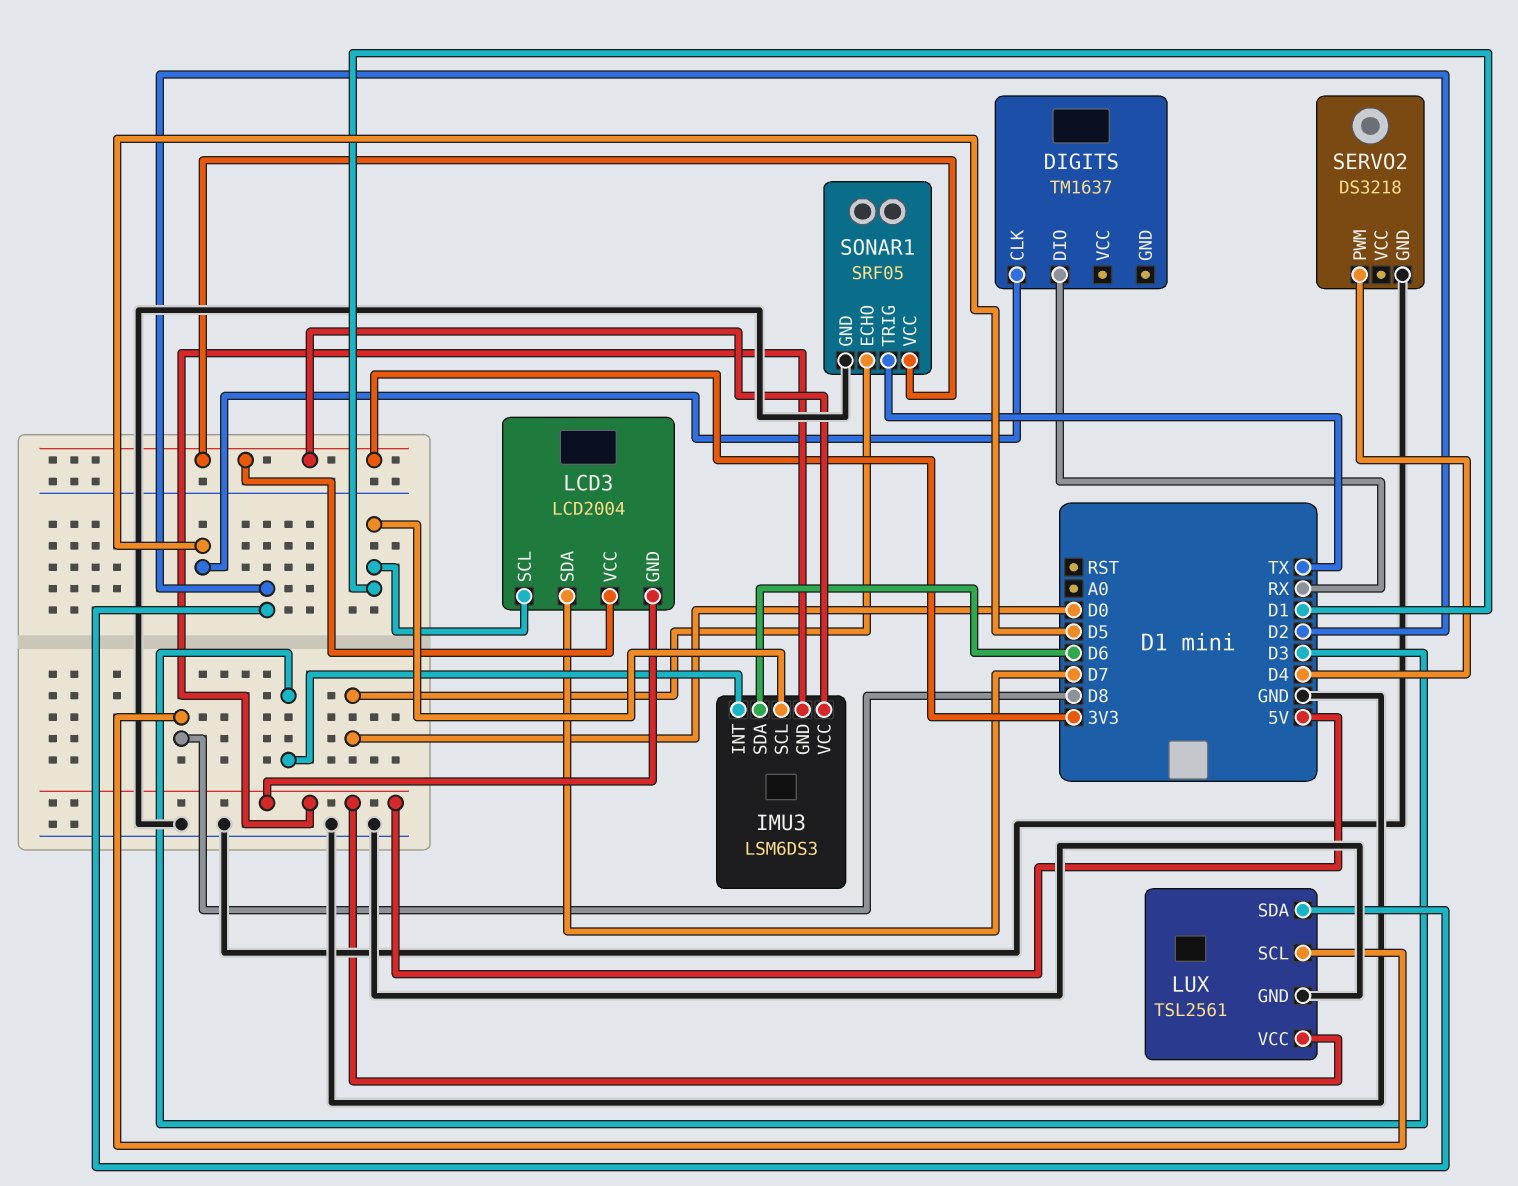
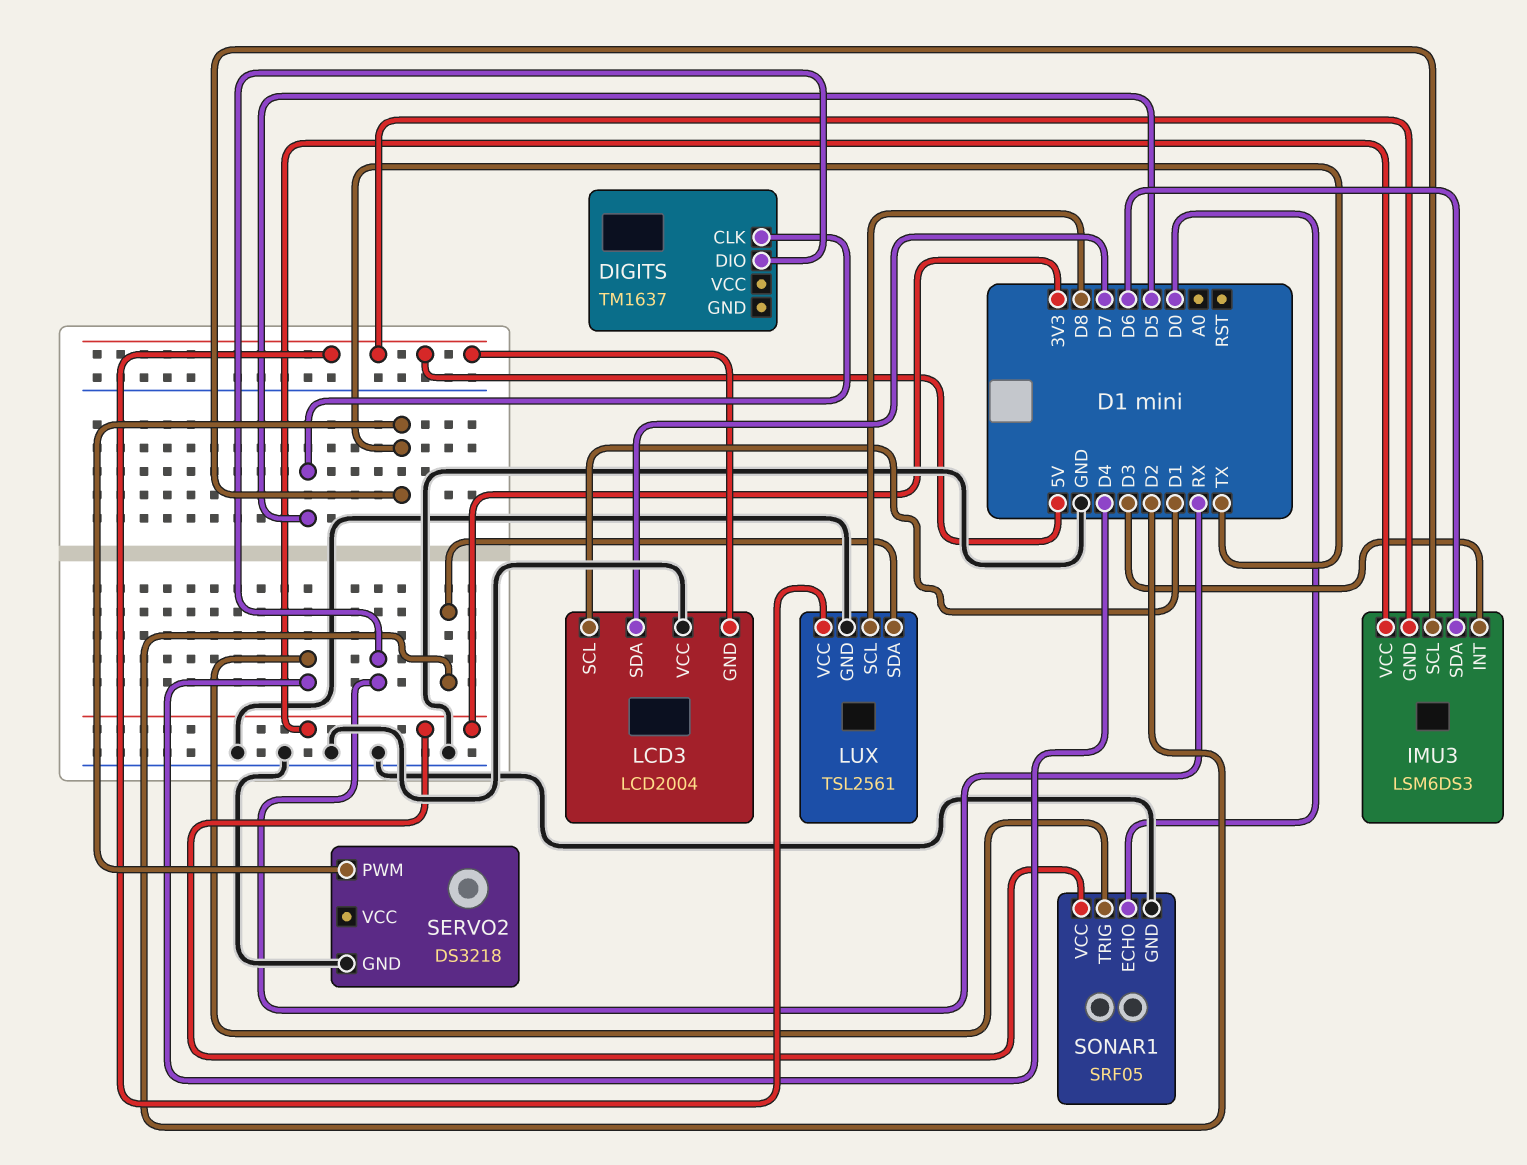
IMU3 pin SCL: D1 -> TX
LCD3 pin VCC: 3V3 -> GND
SERVO2 pin PWM: D4 -> TX
SONAR1 pin TRIG: TX -> D4

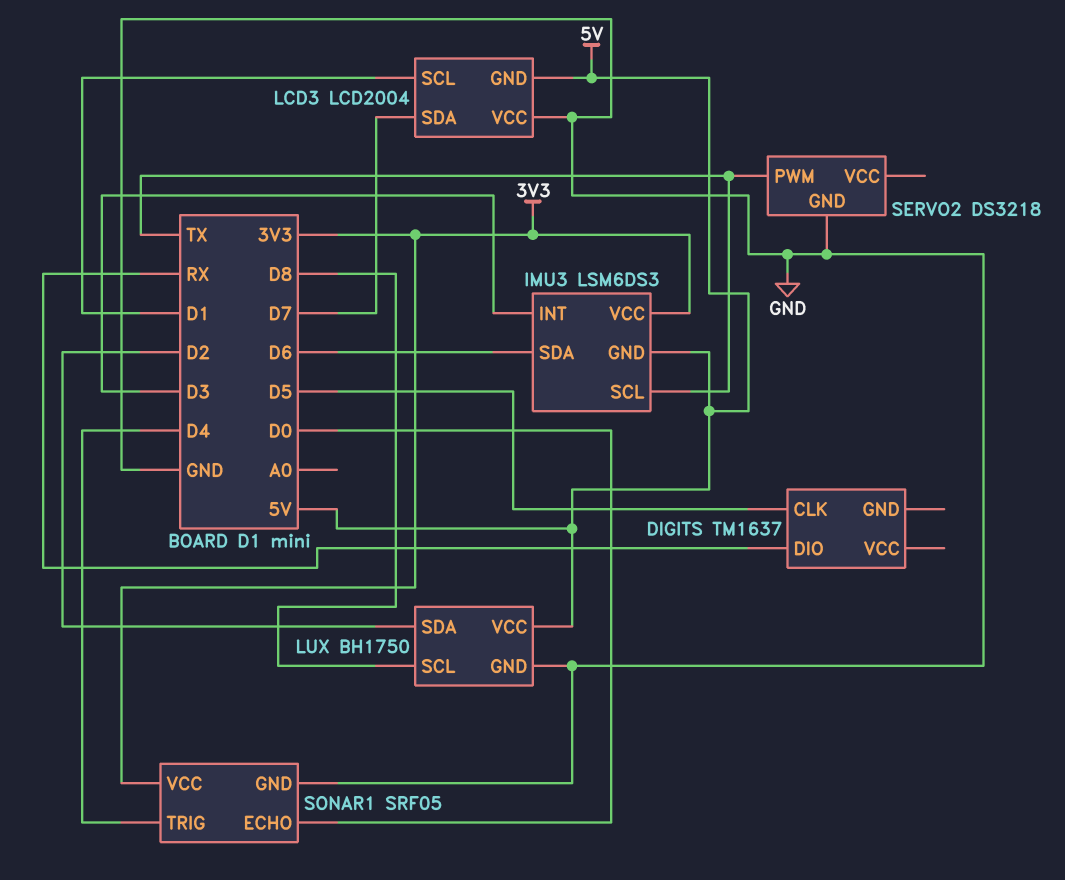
LUX: TSL2561 -> BH1750

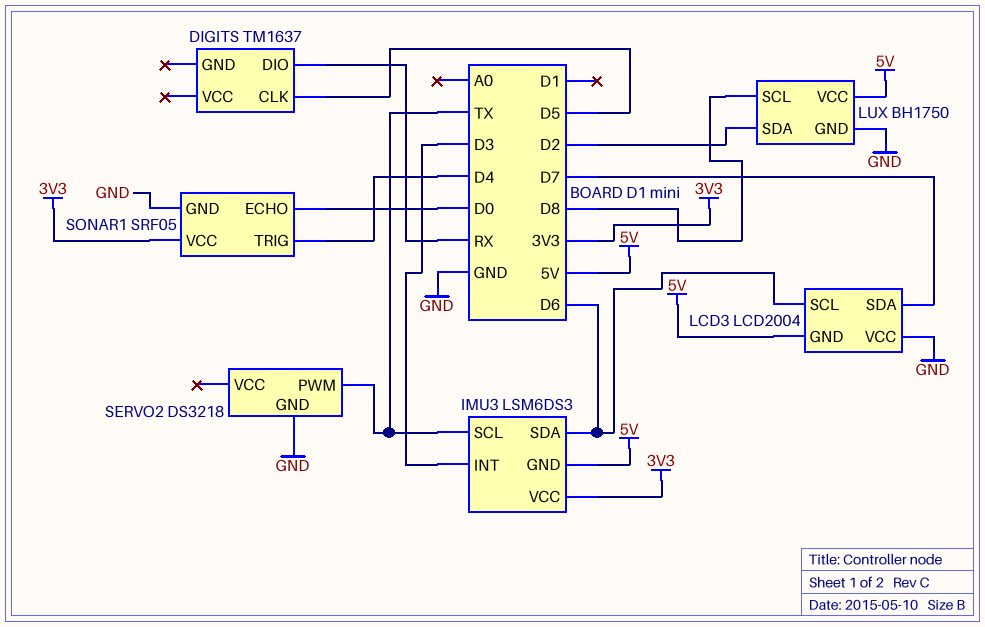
LCD3 pin SCL: D1 -> D6

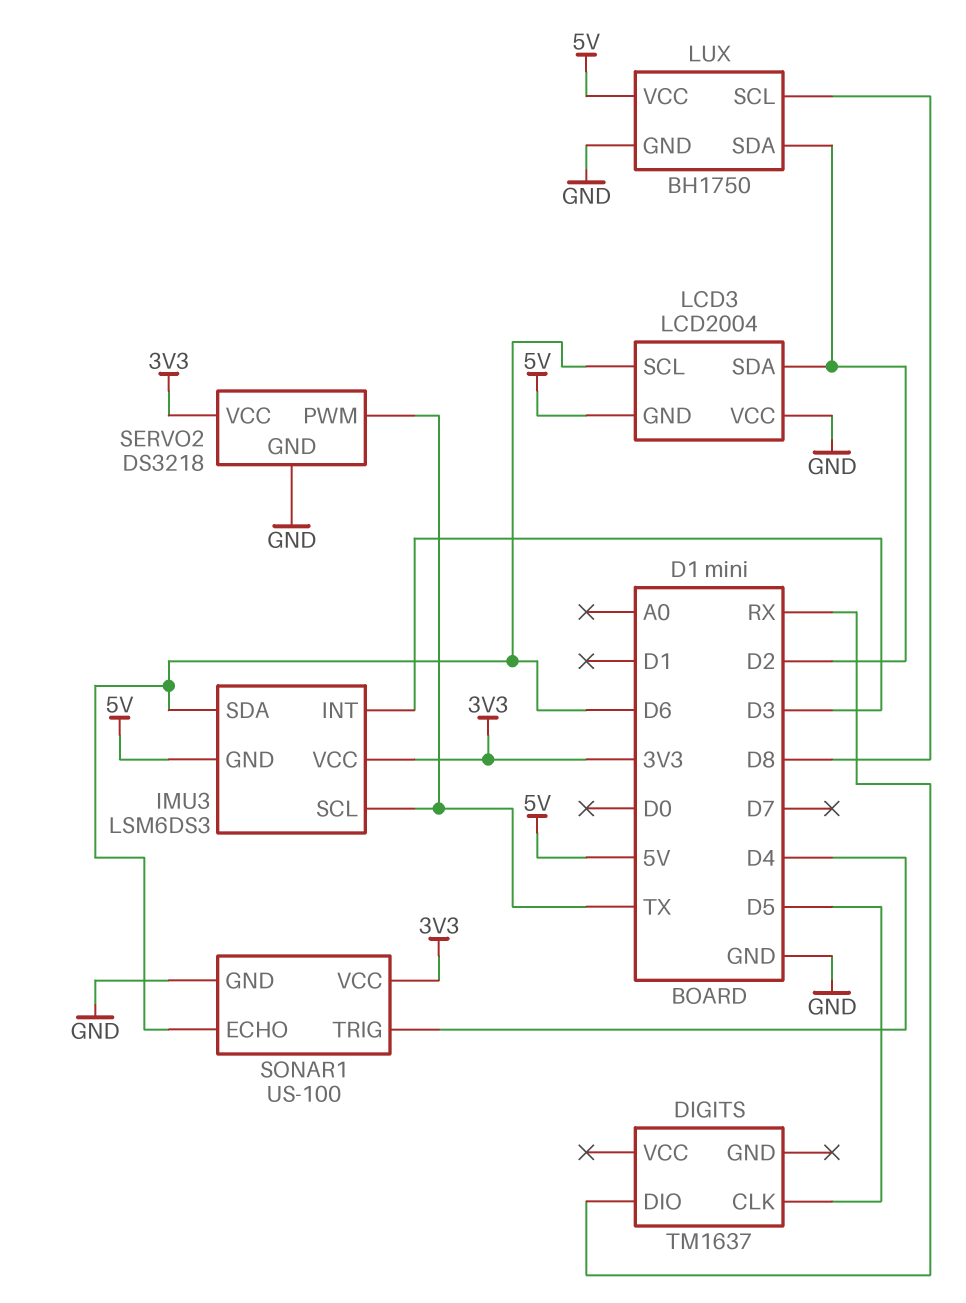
LCD3 pin SDA: D7 -> D2
SERVO2 pin VCC: none -> 3V3
SONAR1: SRF05 -> US-100
SONAR1 pin ECHO: D0 -> D6

